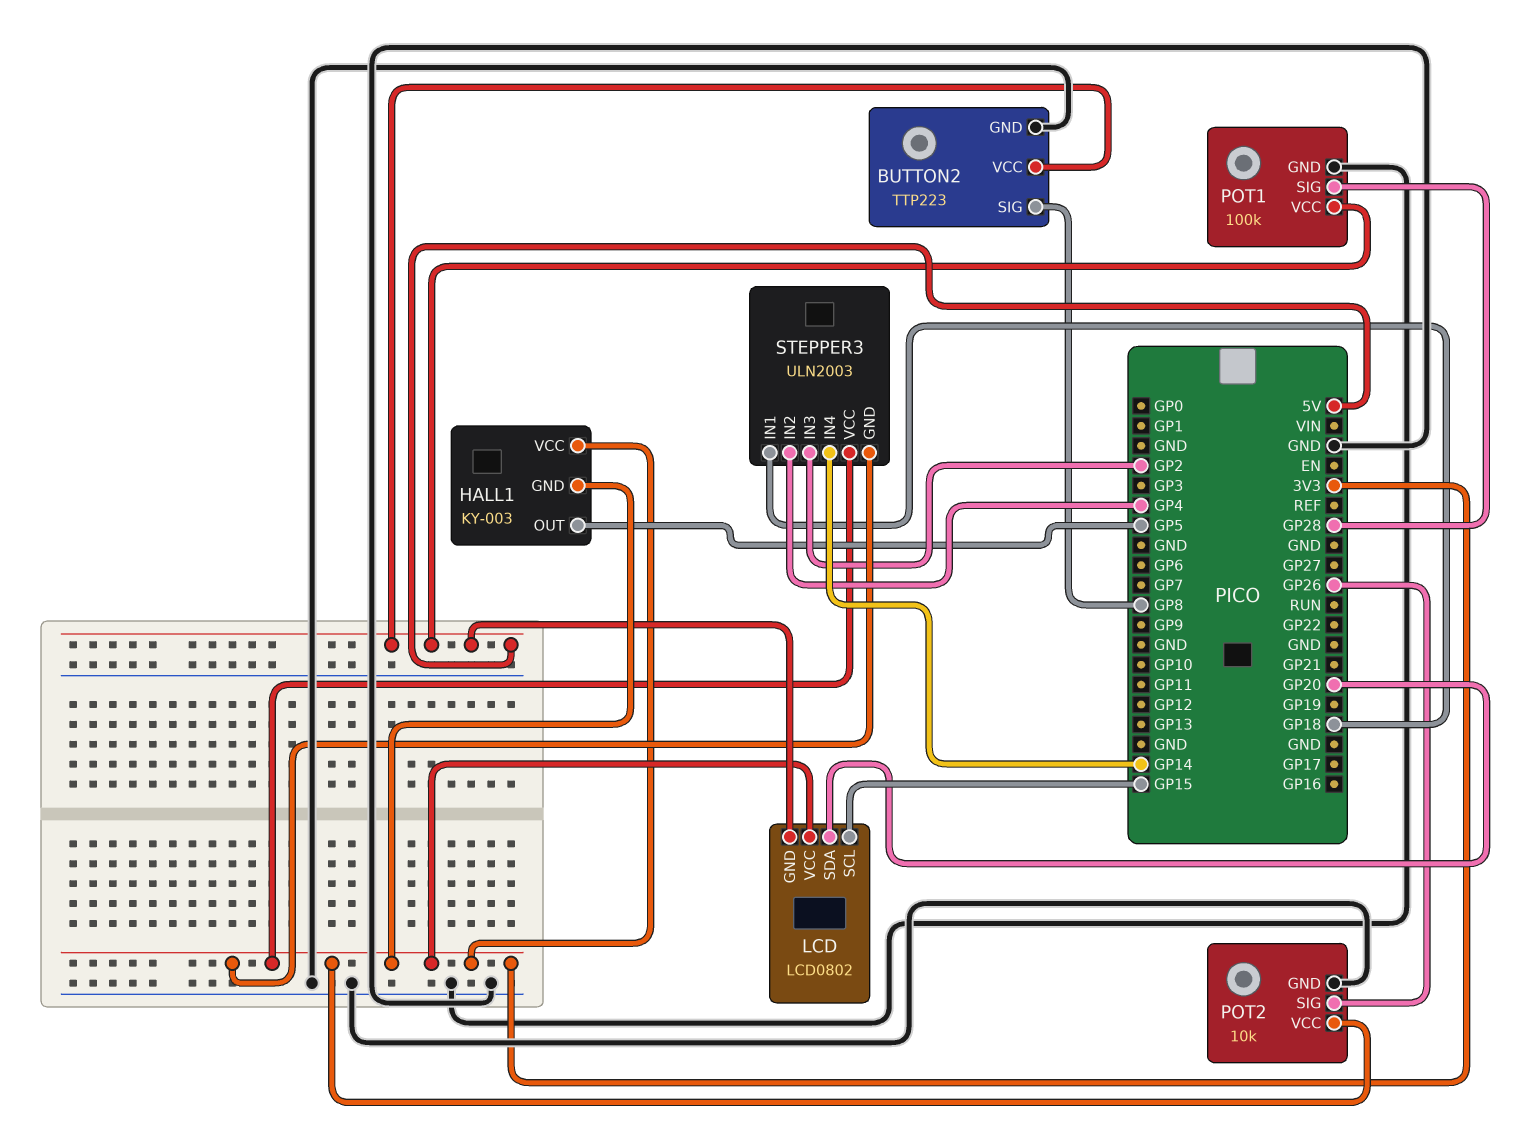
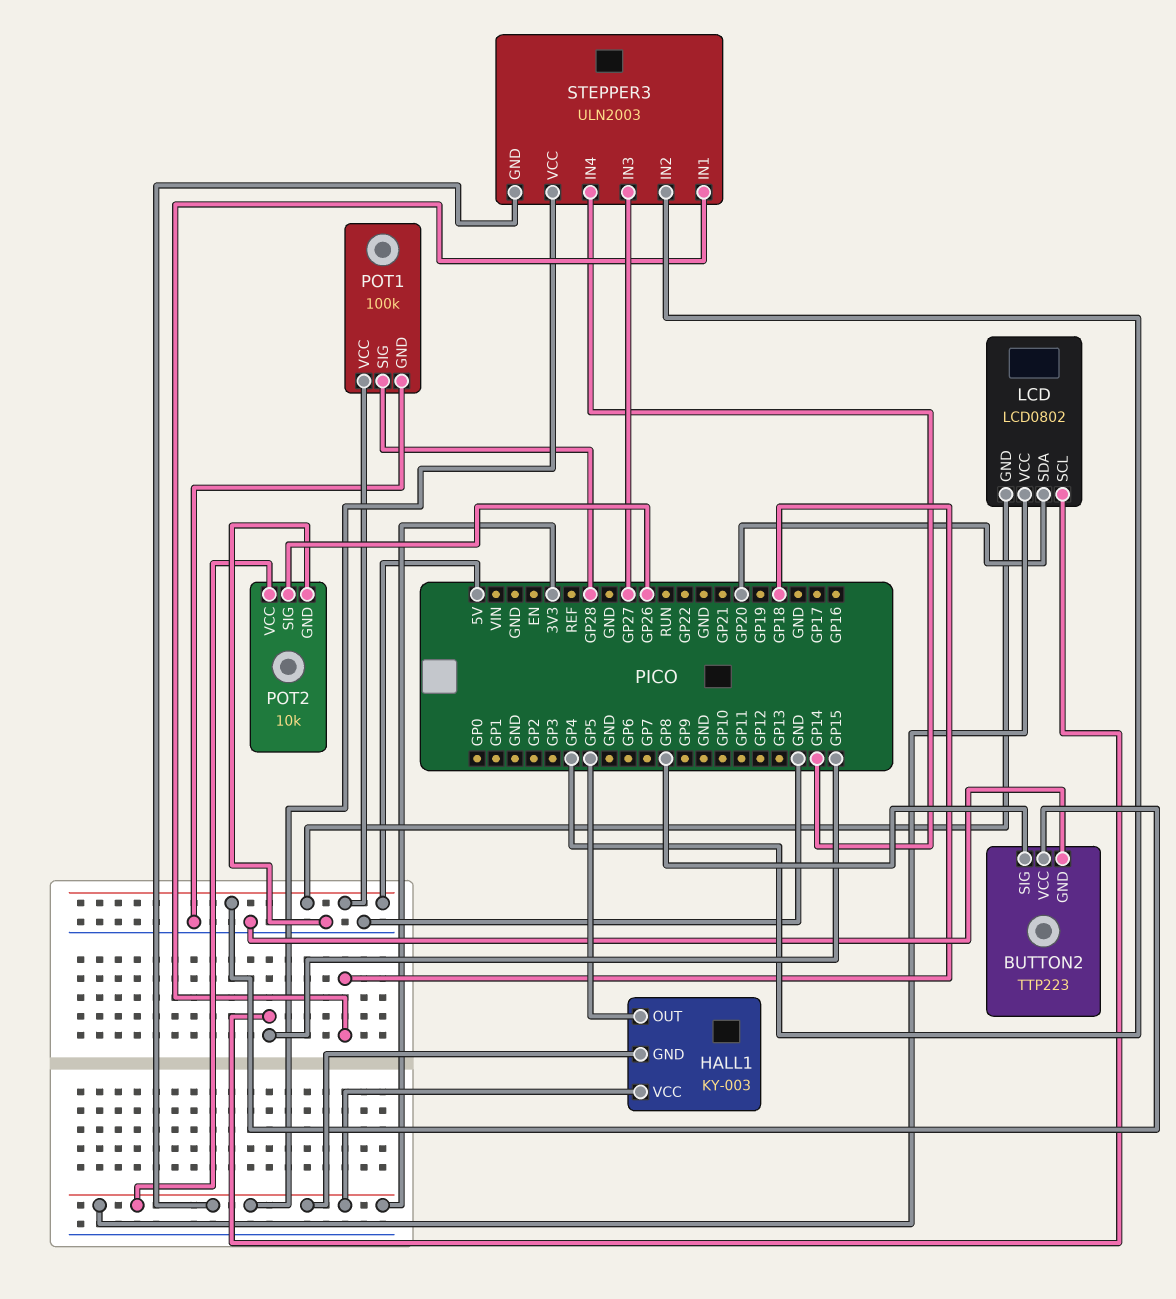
STEPPER3 pin IN3: GP2 -> GP27

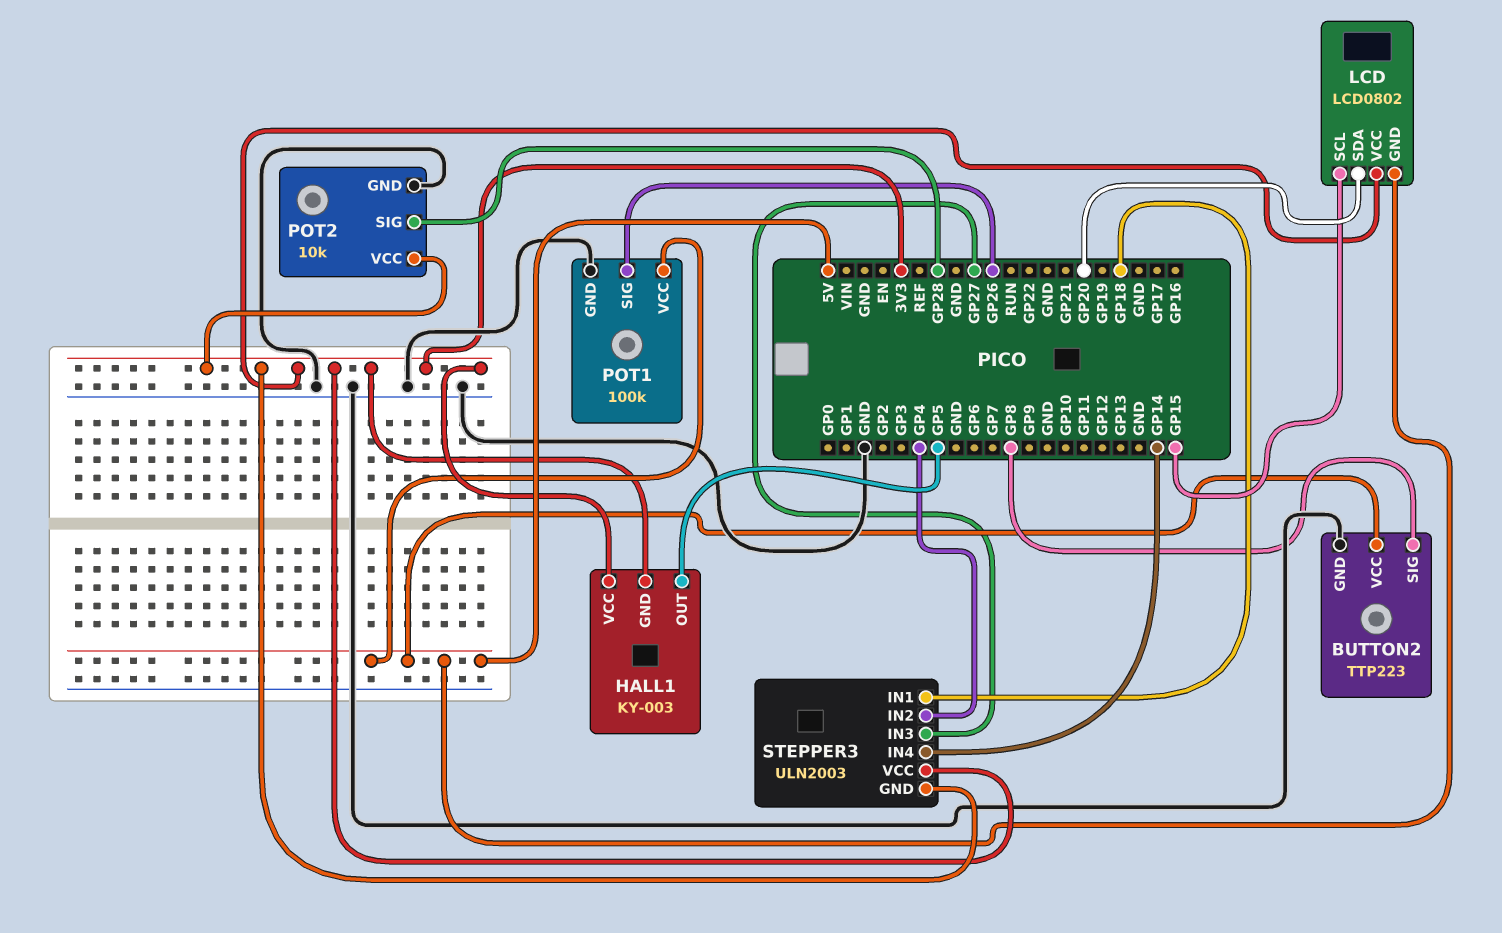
POT1 pin SIG: GP28 -> GP26
POT2 pin SIG: GP26 -> GP28

